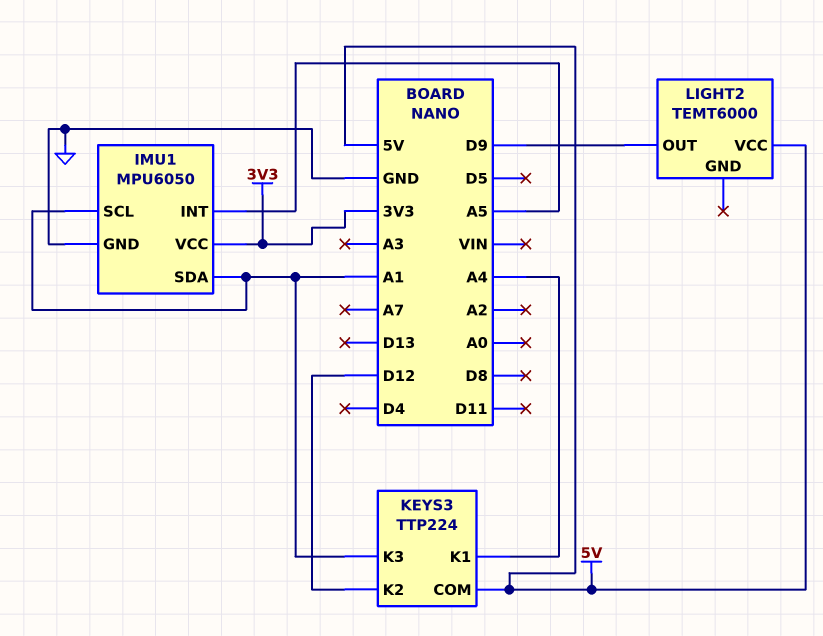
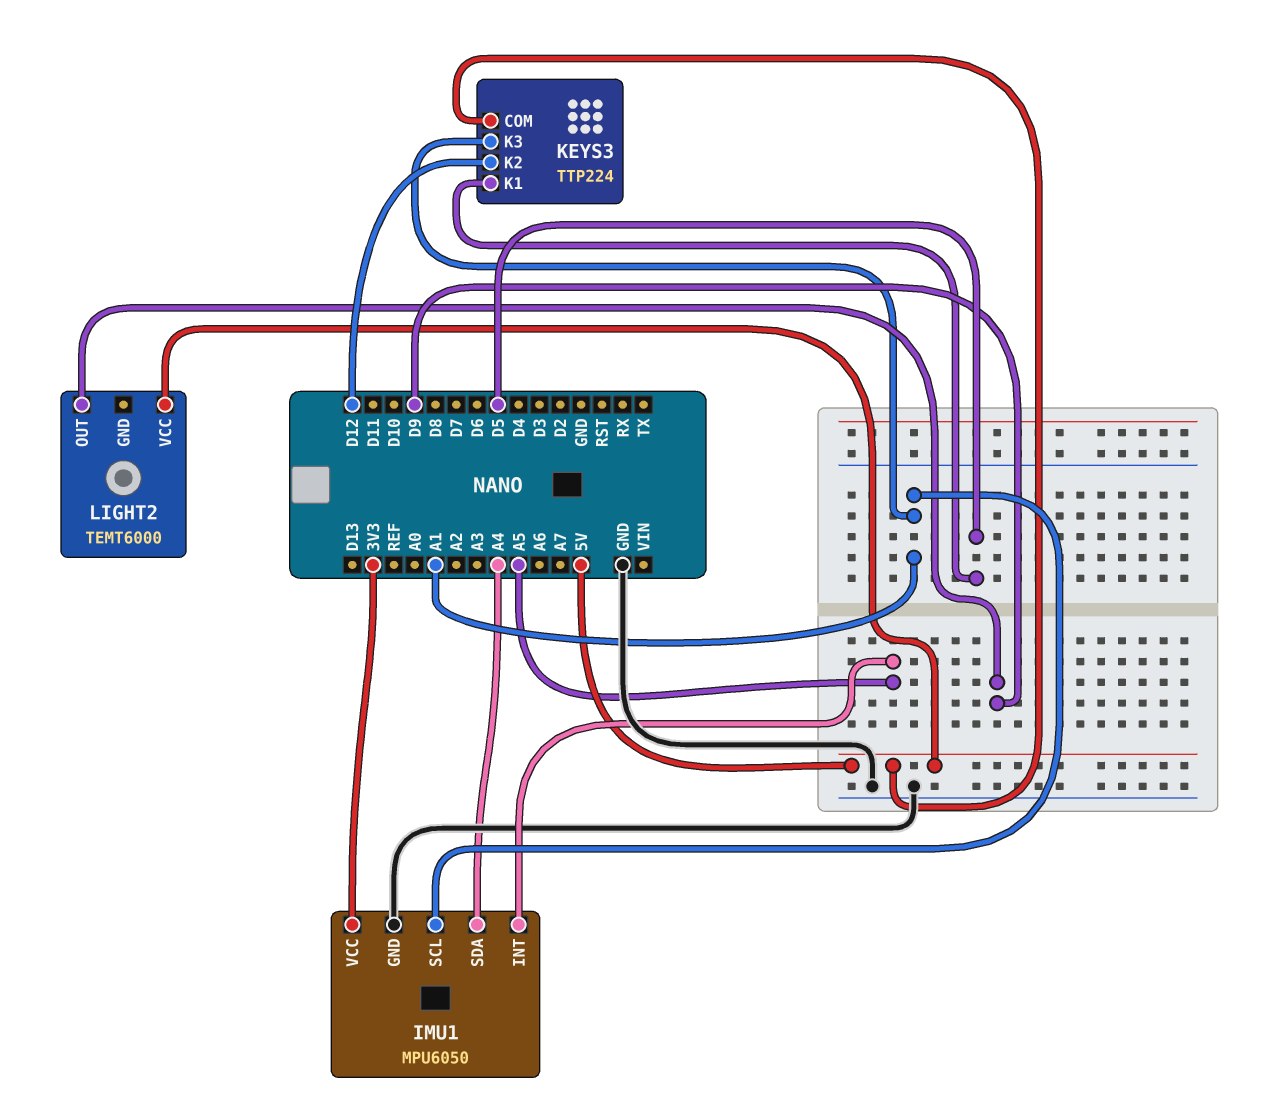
IMU1 pin SDA: A1 -> A4
KEYS3 pin K1: A4 -> D5

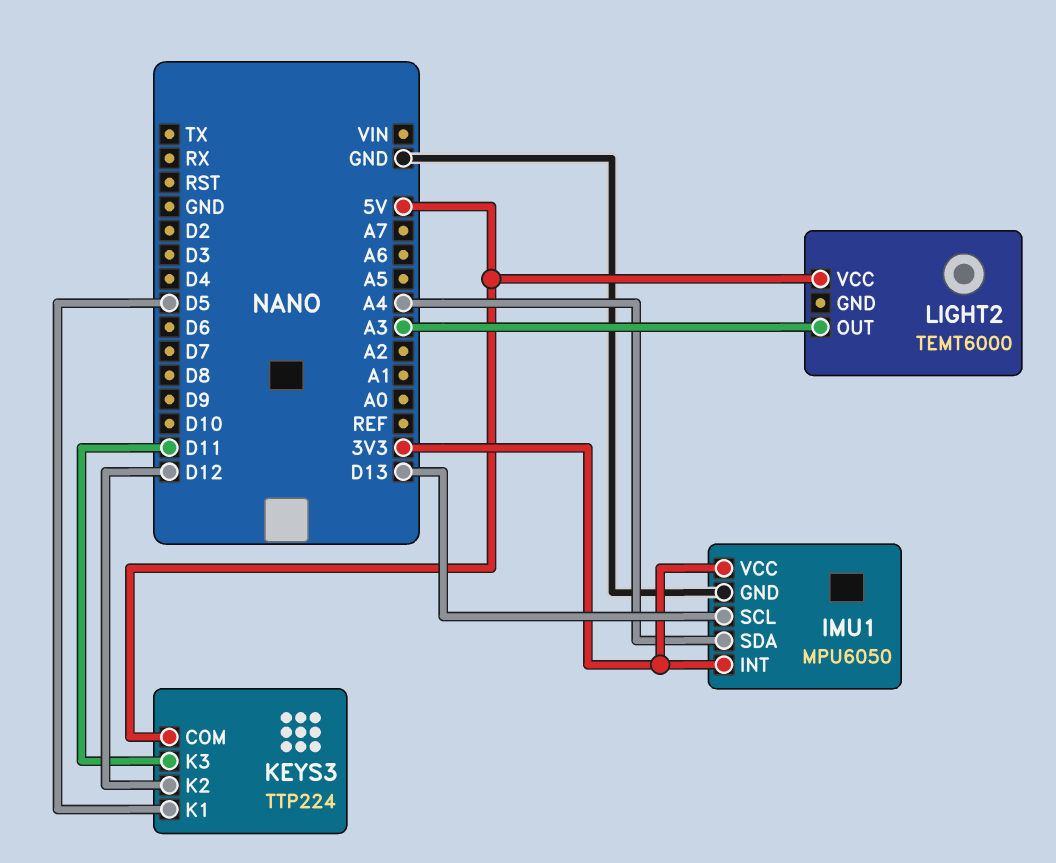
IMU1 pin INT: A5 -> 3V3
IMU1 pin SCL: A1 -> D13
KEYS3 pin K3: A1 -> D11
LIGHT2 pin OUT: D9 -> A3

